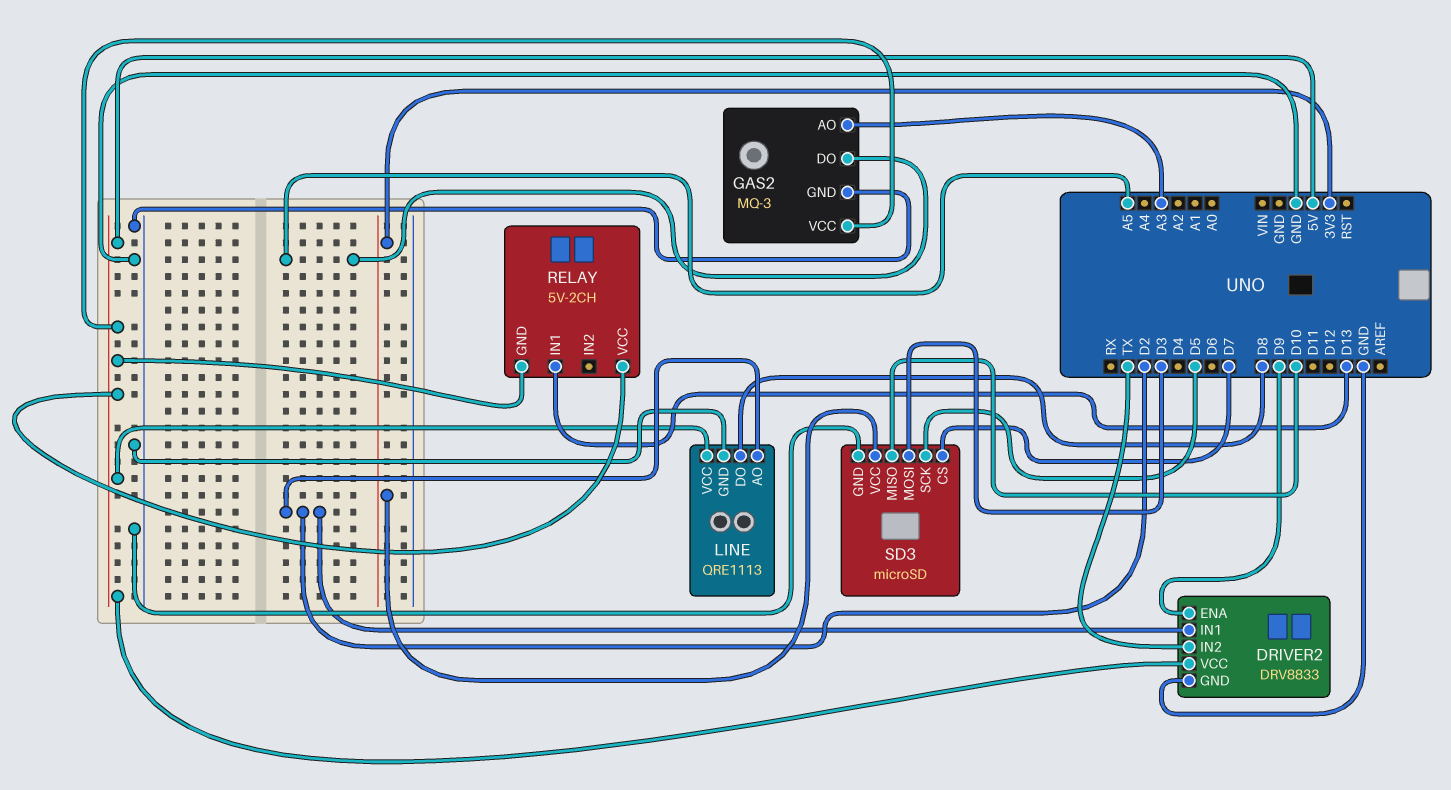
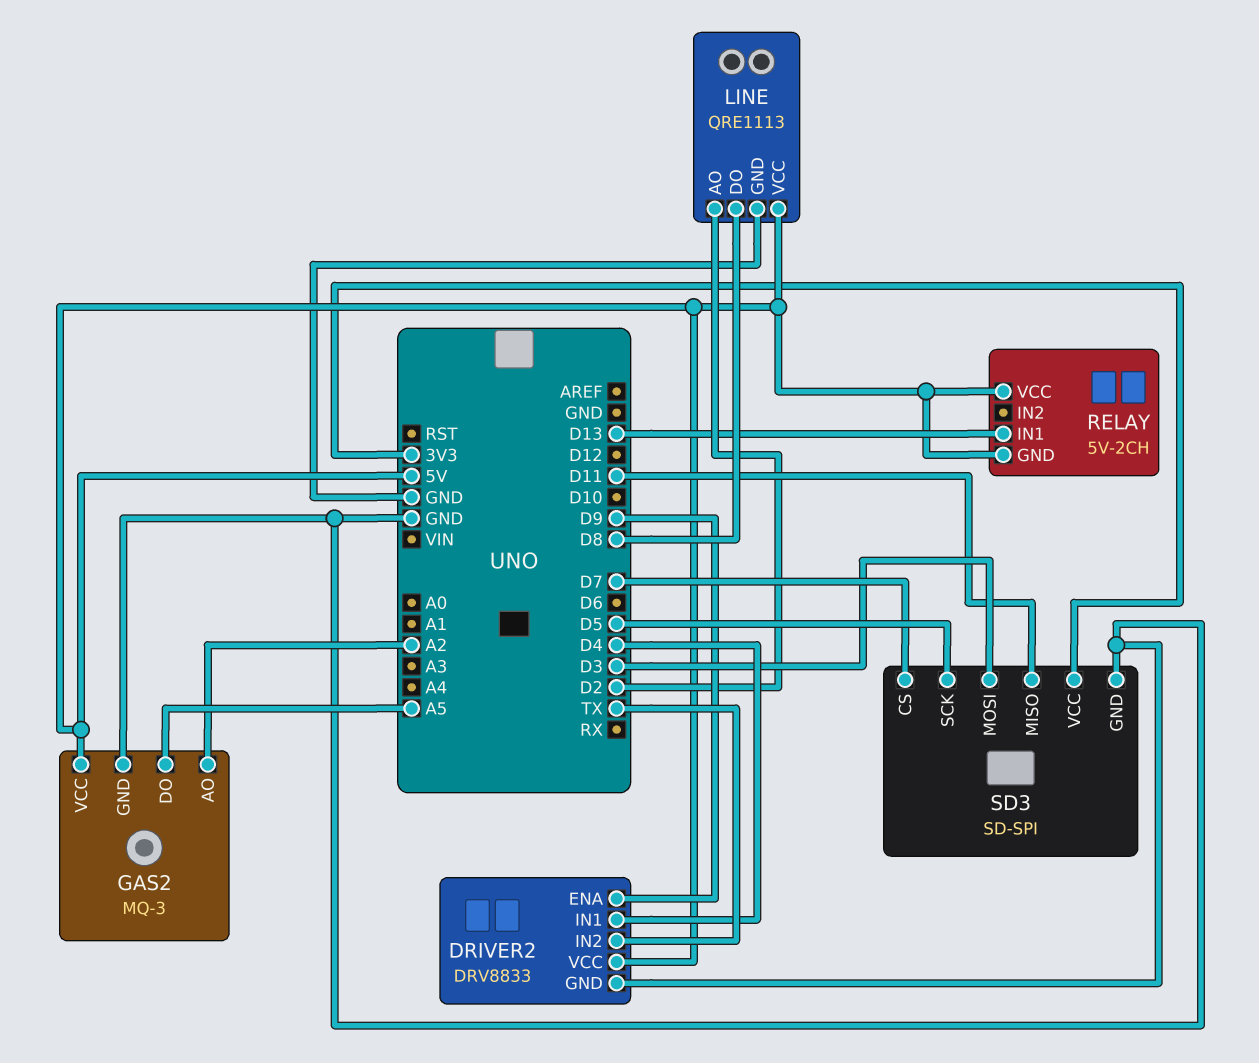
DRIVER2 pin IN1: D2 -> D4
GAS2 pin AO: A3 -> A2
SD3: microSD -> SD-SPI
SD3 pin MISO: D10 -> D11

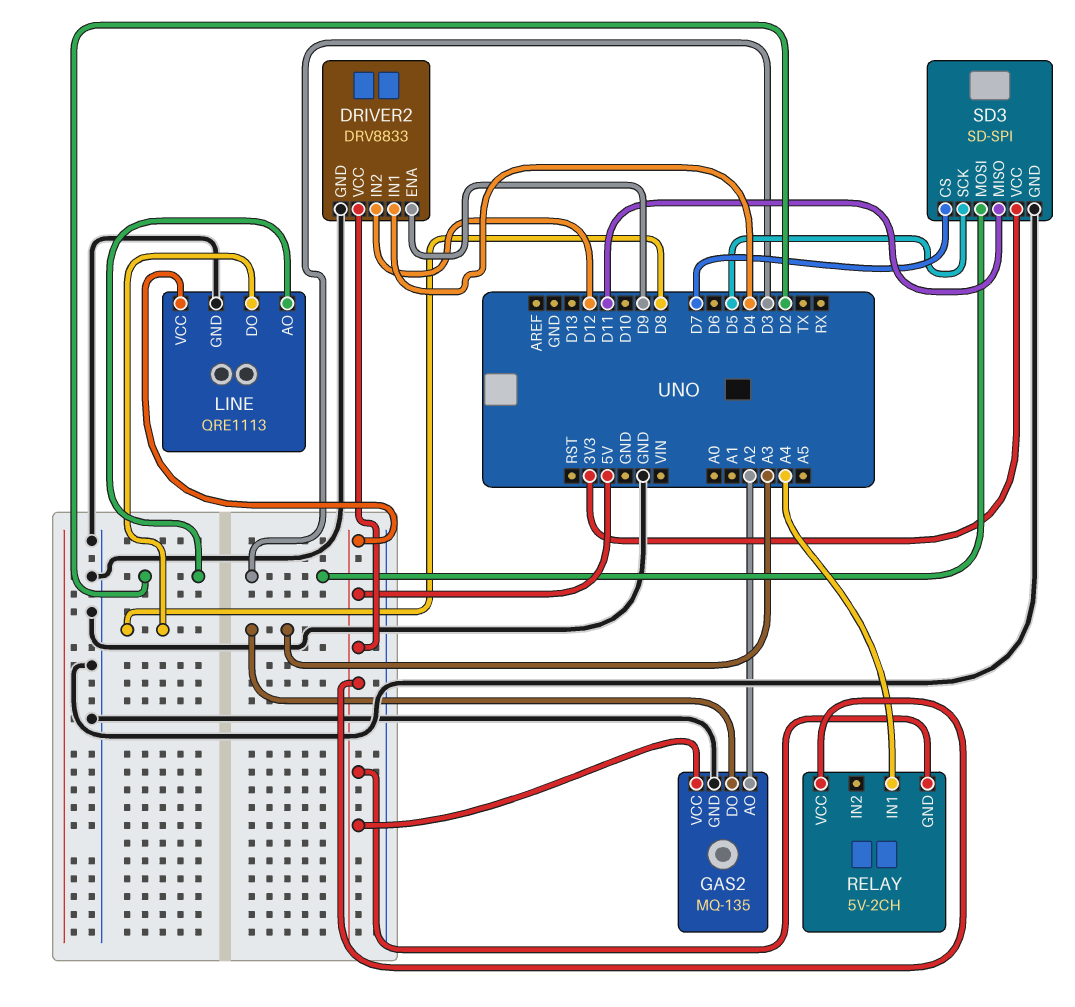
DRIVER2 pin IN2: TX -> D12
GAS2: MQ-3 -> MQ-135
GAS2 pin DO: A5 -> A3
RELAY pin IN1: D13 -> A4

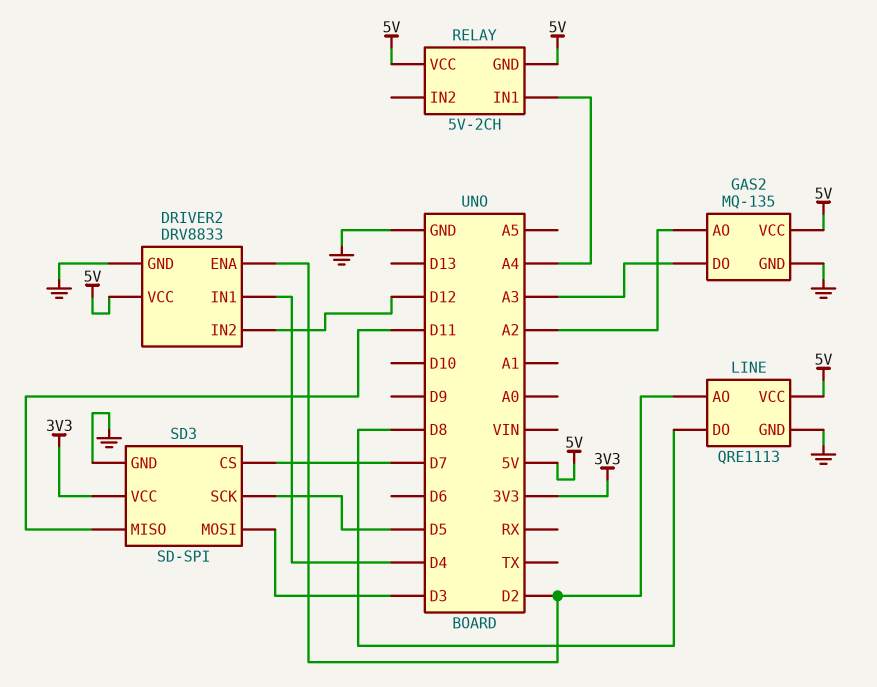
DRIVER2 pin ENA: D9 -> D2

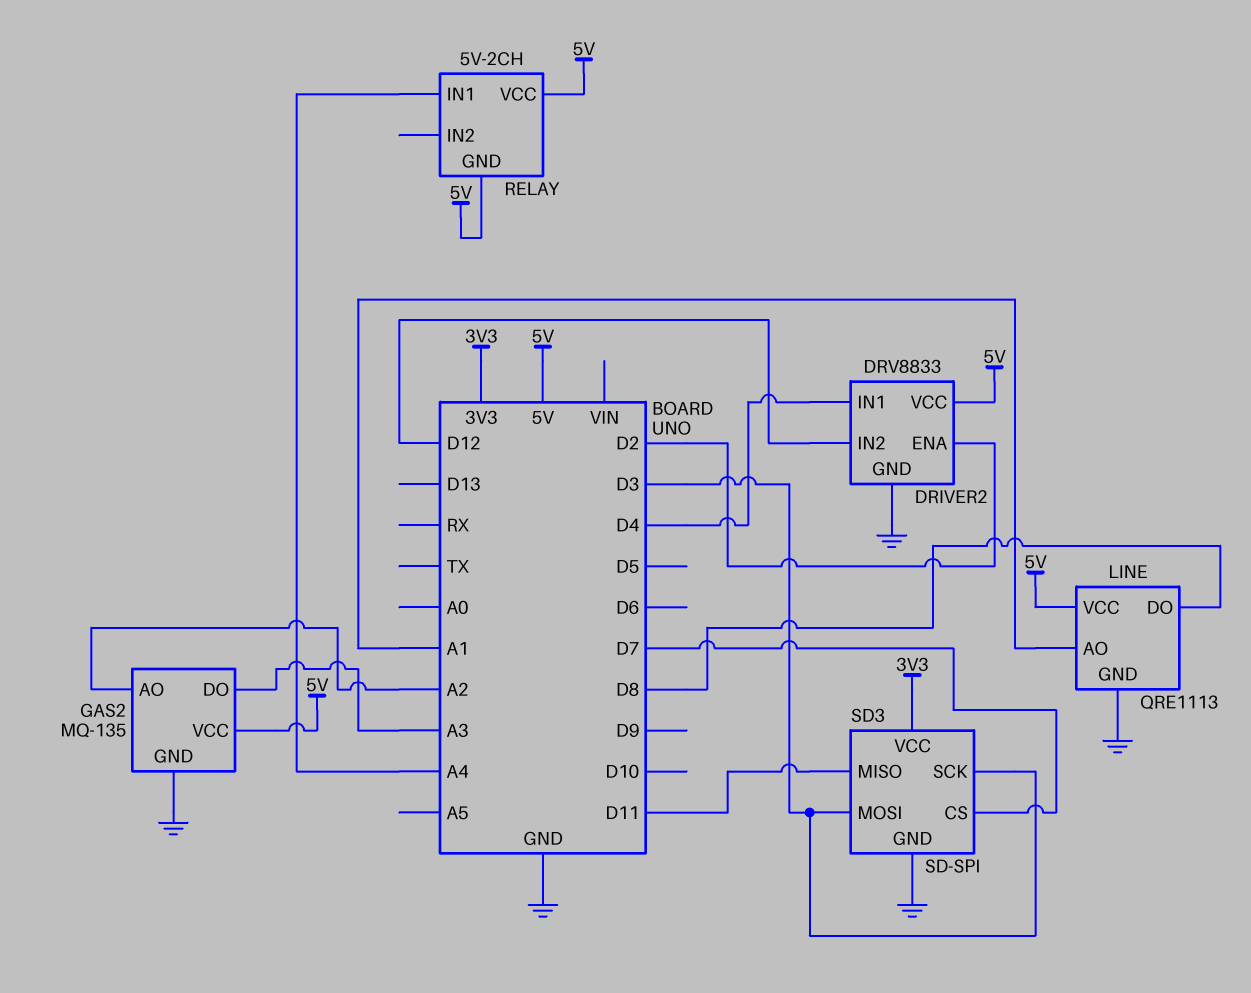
LINE pin AO: D2 -> A1
SD3 pin SCK: D5 -> D3

